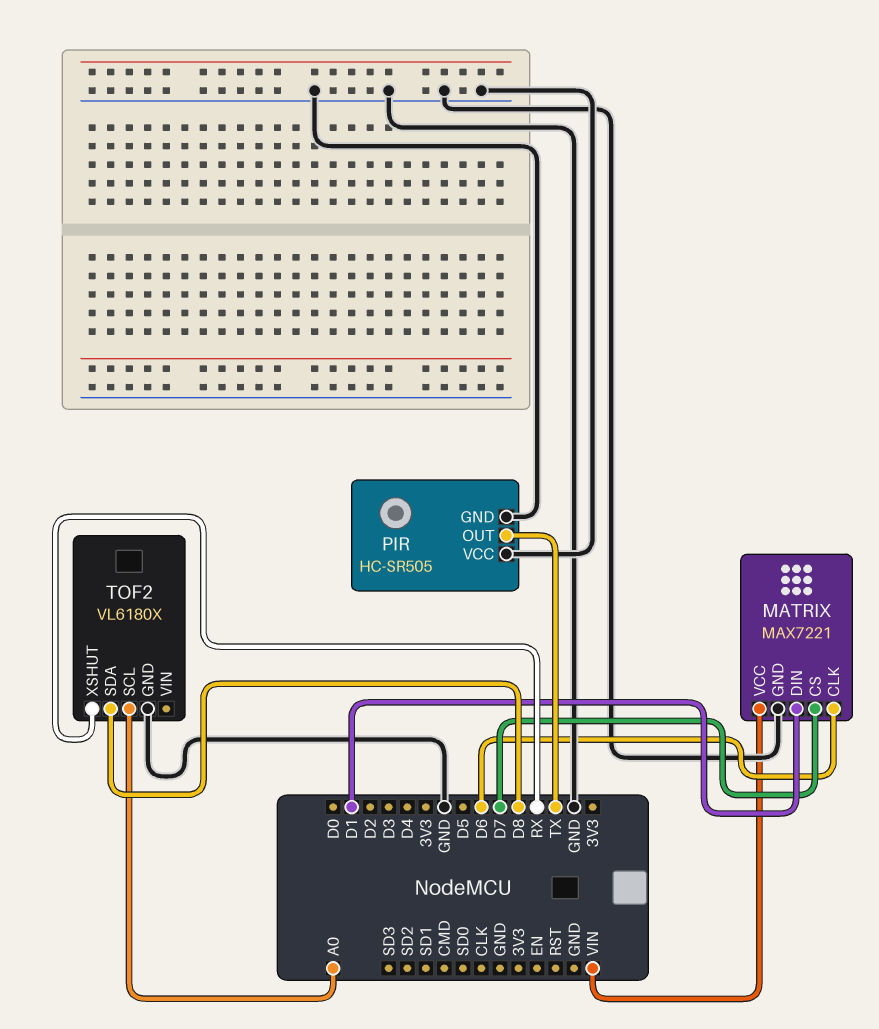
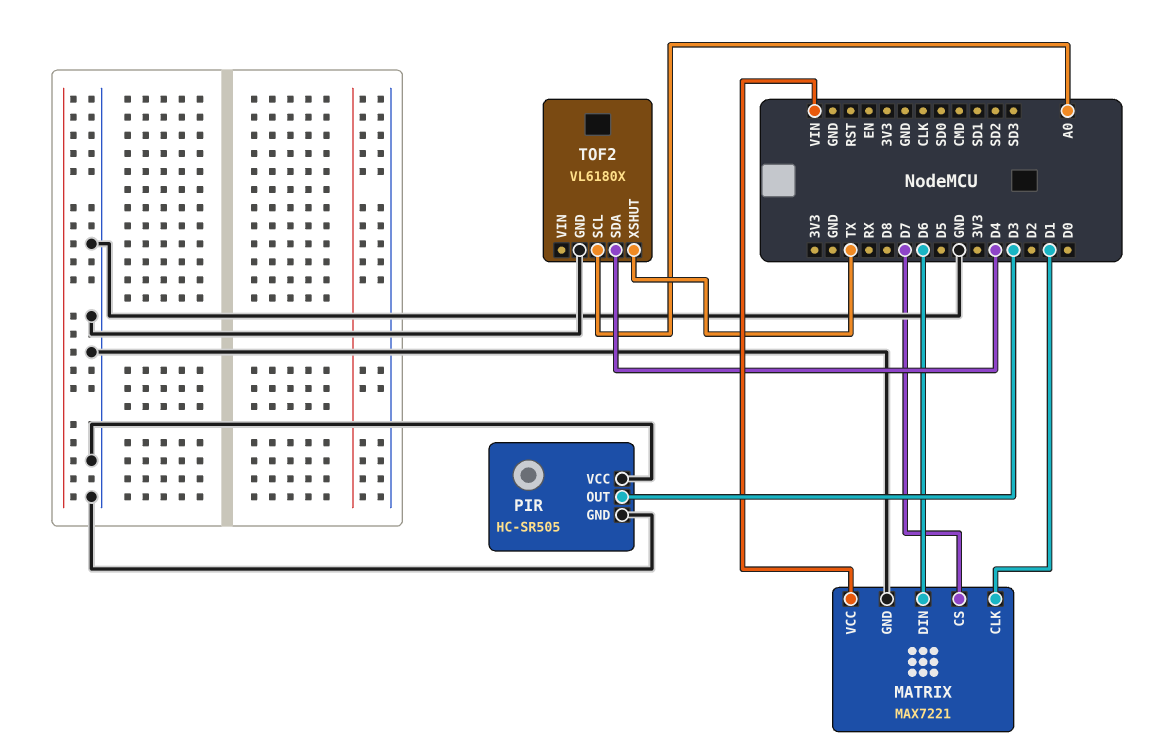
MATRIX pin CLK: D6 -> D1
MATRIX pin DIN: D1 -> D6
PIR pin OUT: TX -> D3
TOF2 pin SDA: D8 -> D4
TOF2 pin XSHUT: RX -> TX

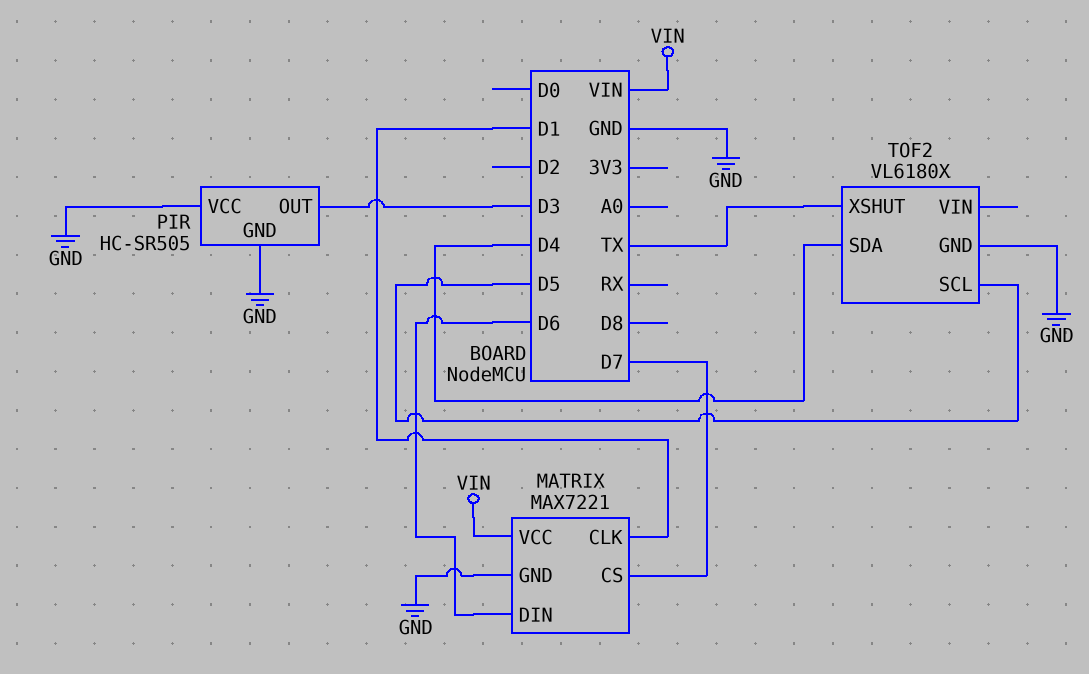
TOF2 pin SCL: A0 -> D5

